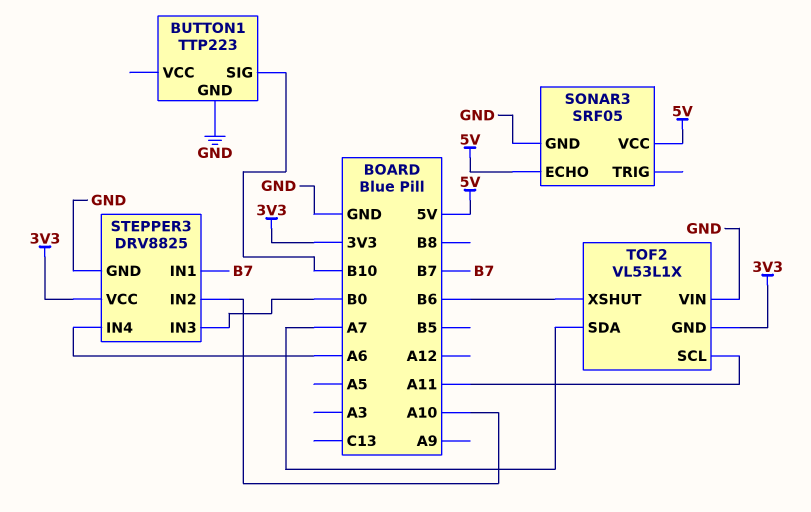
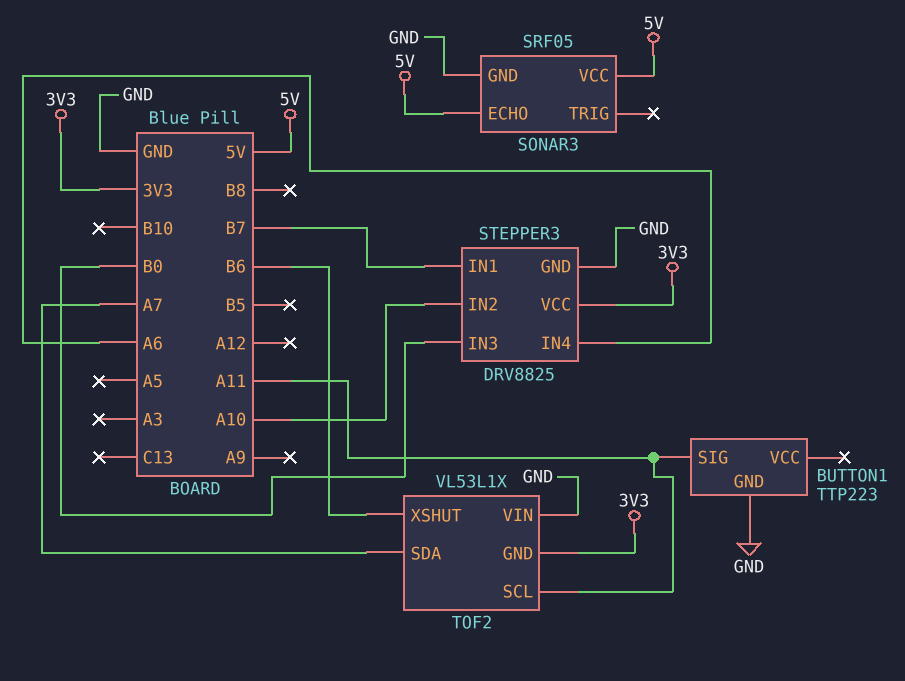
BUTTON1 pin SIG: B10 -> A11

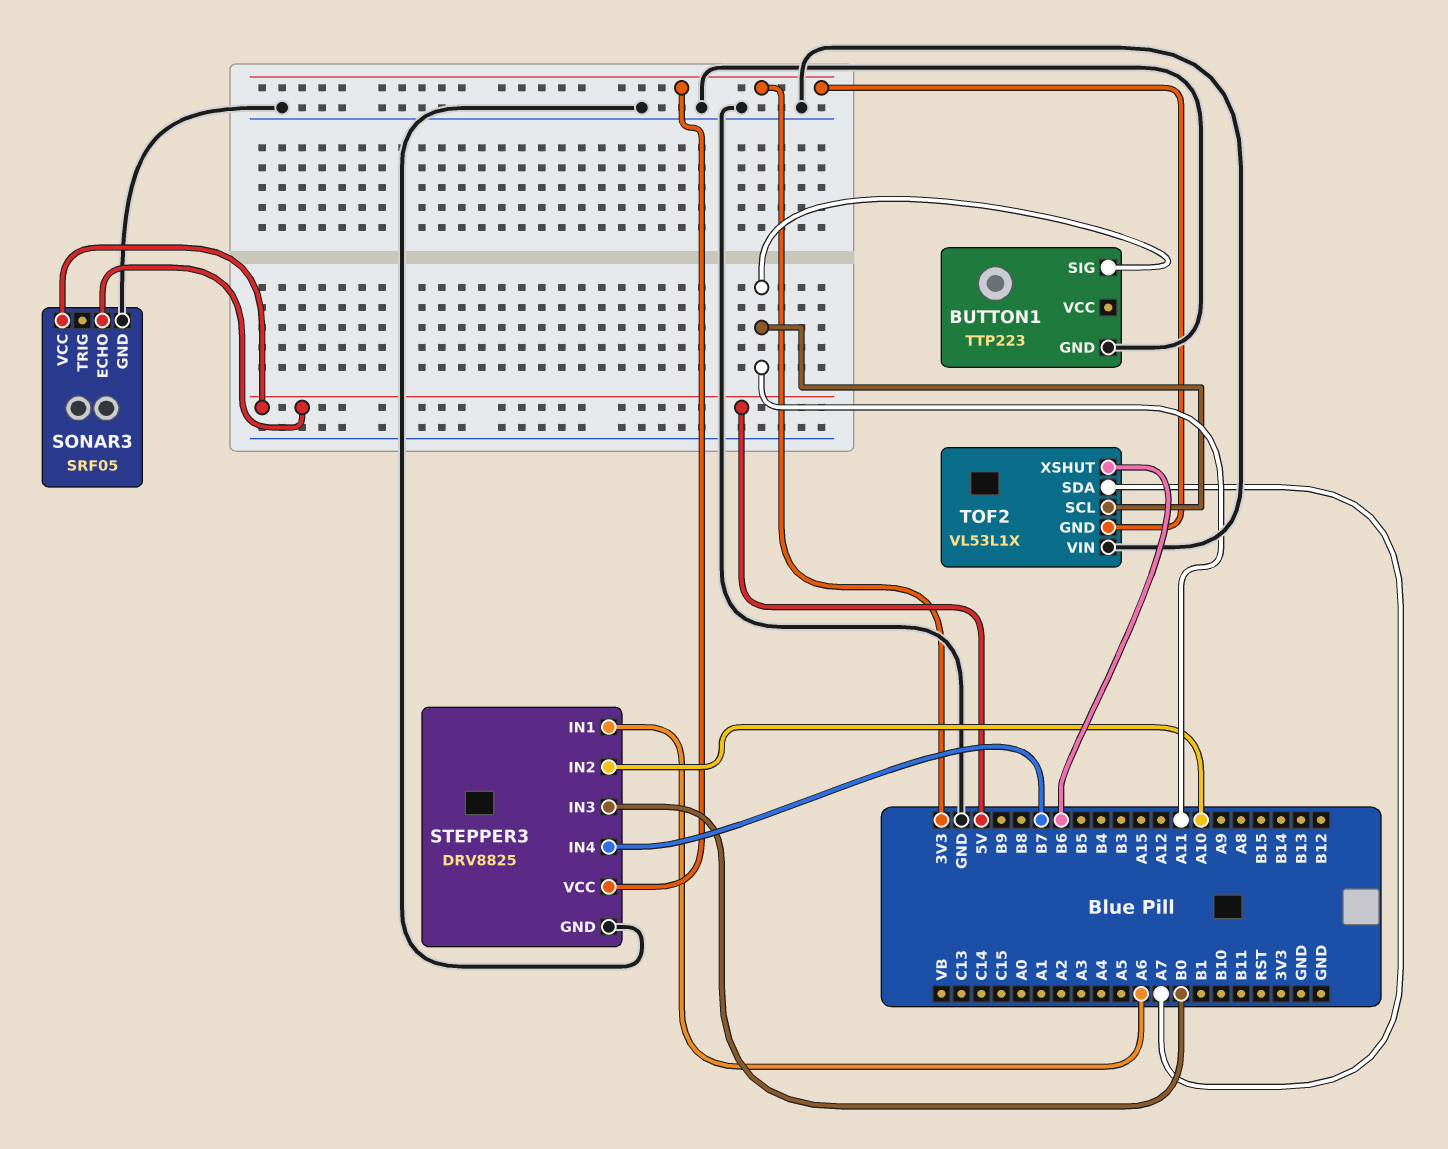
STEPPER3 pin IN1: B7 -> A6
STEPPER3 pin IN4: A6 -> B7

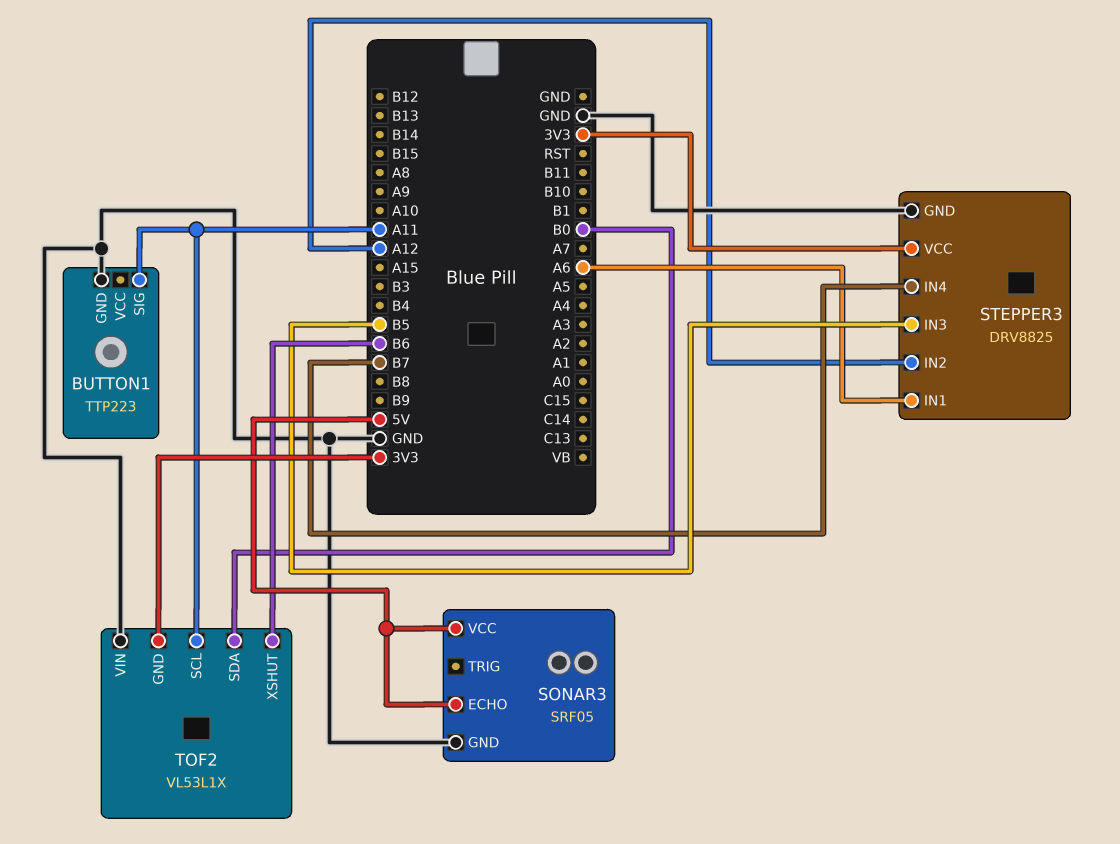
STEPPER3 pin IN2: A10 -> A12
STEPPER3 pin IN3: B0 -> B5
TOF2 pin SDA: A7 -> B0

